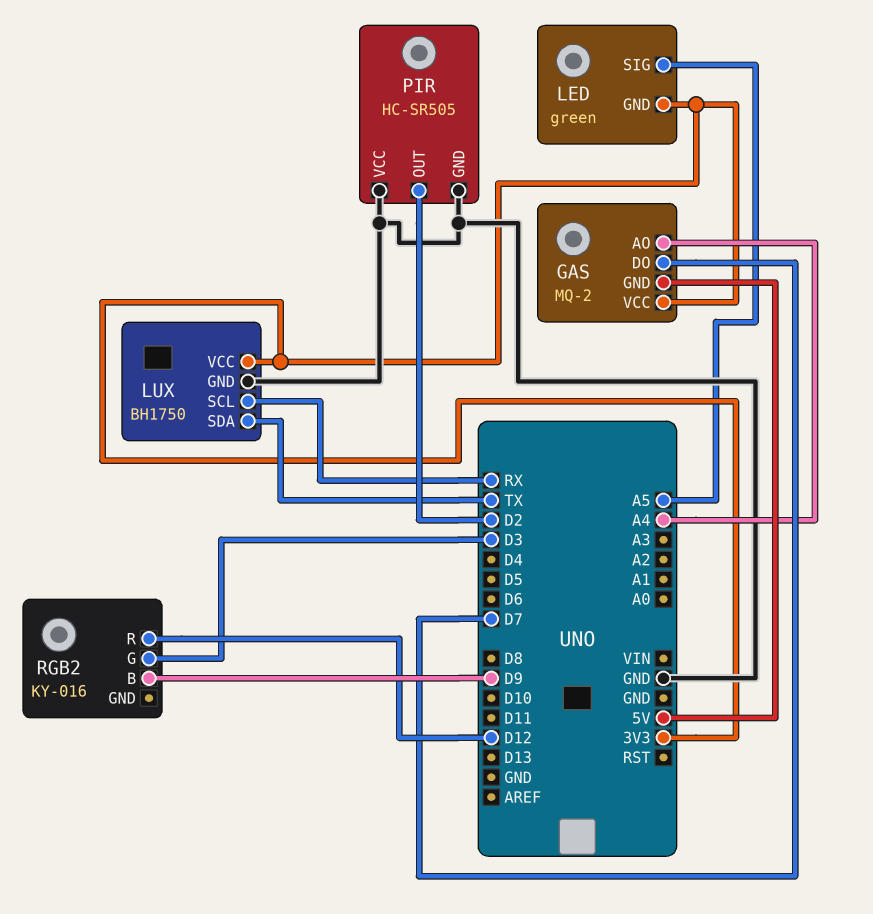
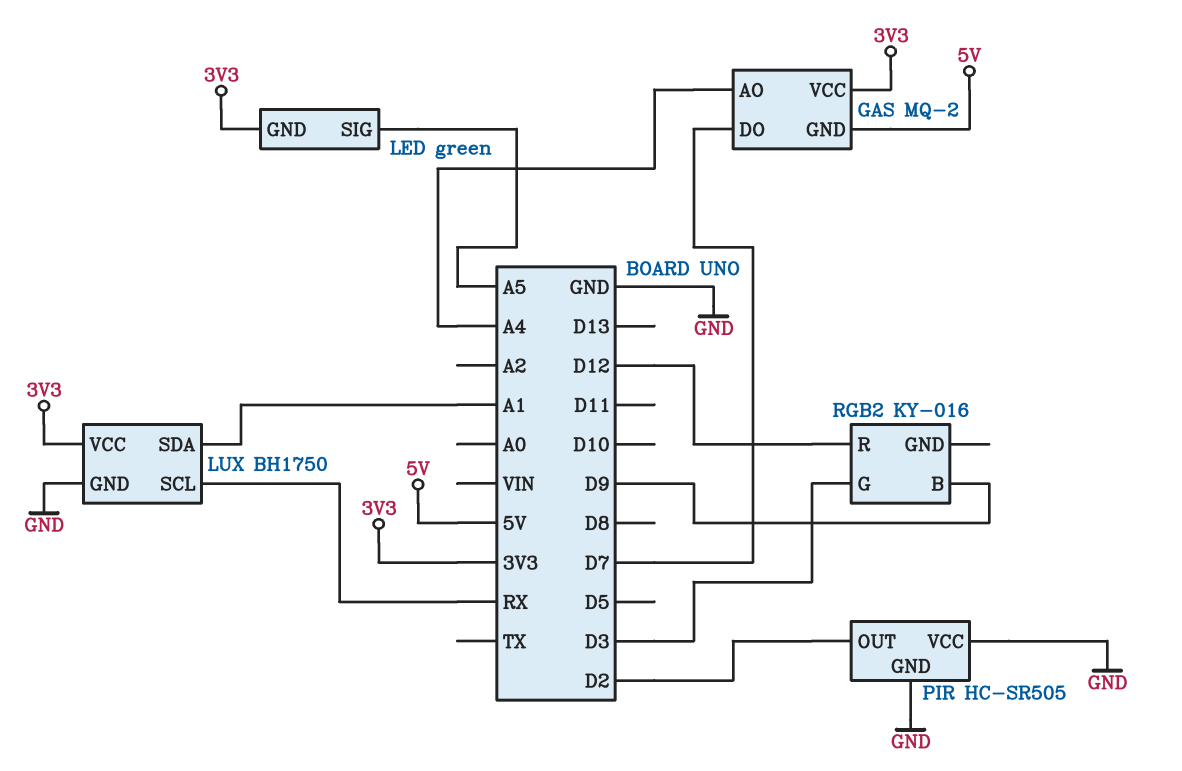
LUX pin SDA: TX -> A1

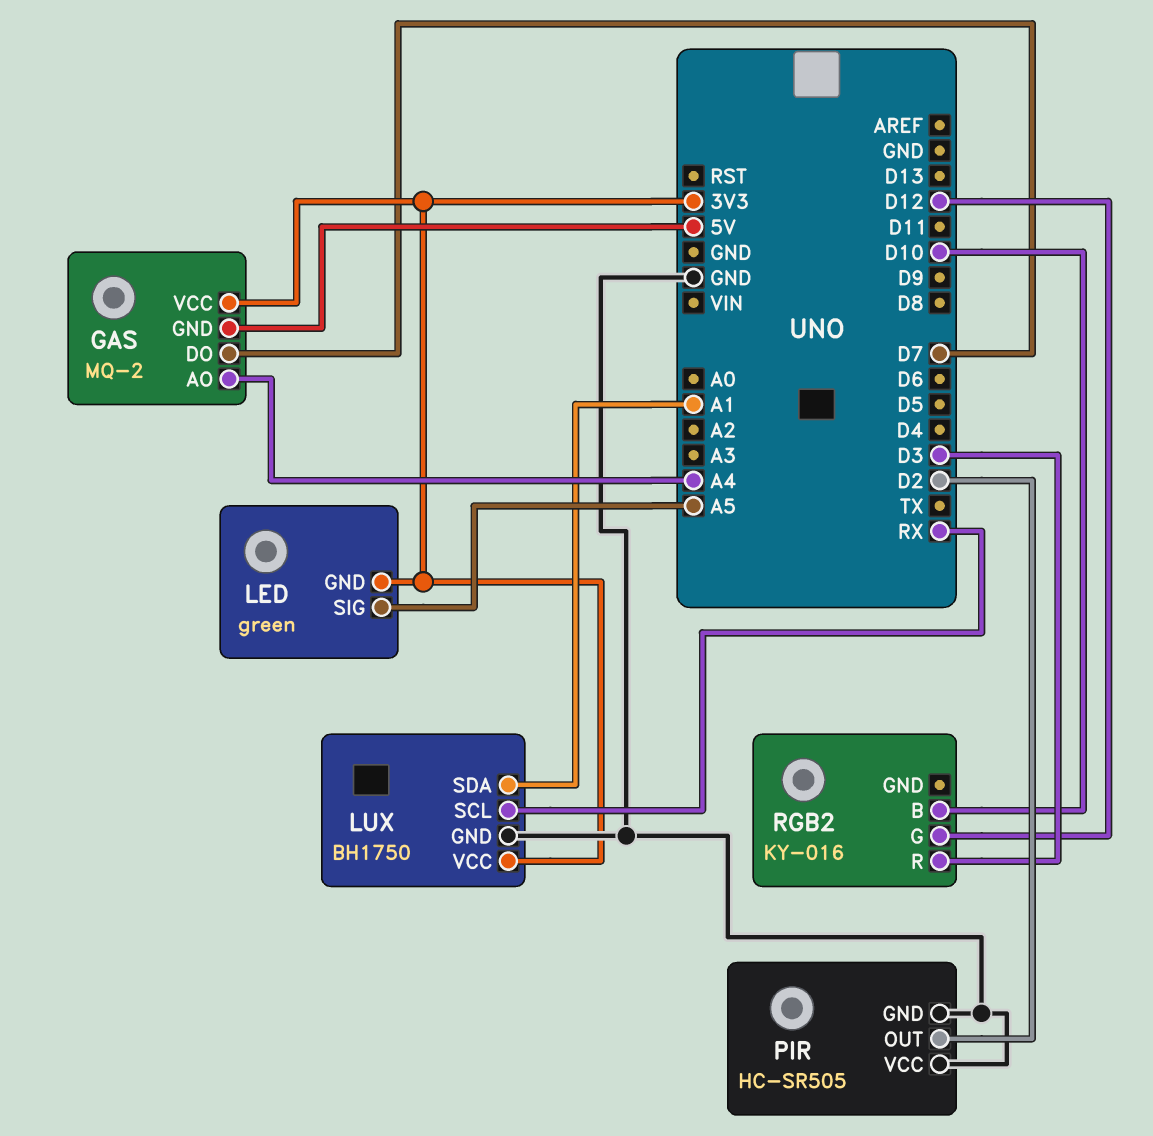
RGB2 pin B: D9 -> D10
RGB2 pin G: D3 -> D12
RGB2 pin R: D12 -> D3

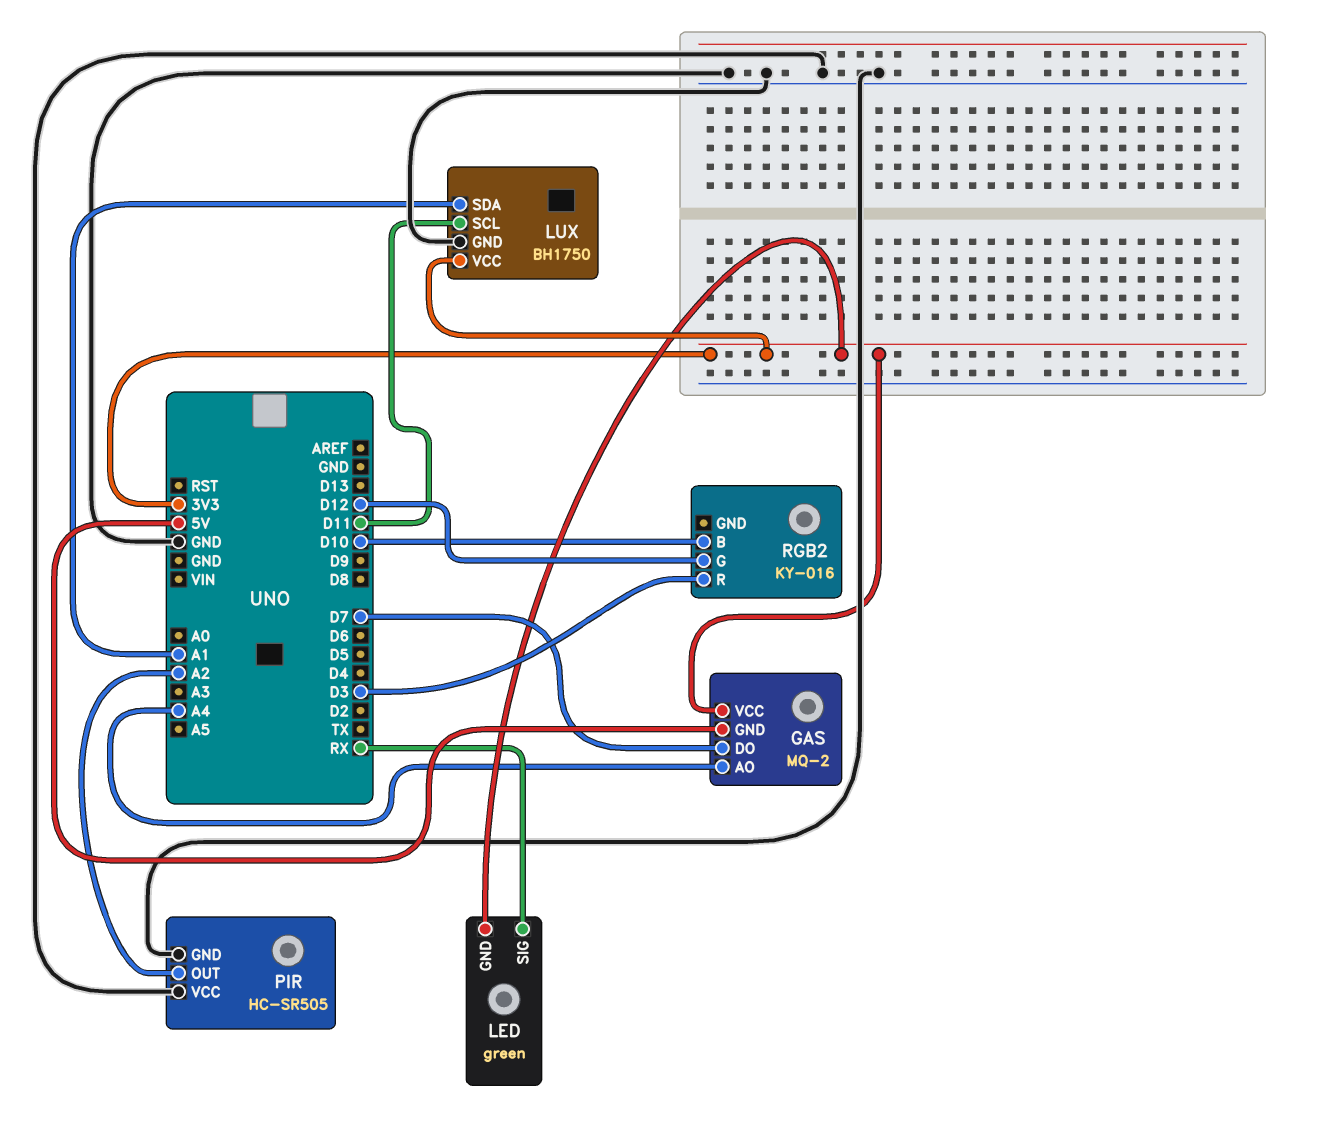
LED pin SIG: A5 -> RX
LUX pin SCL: RX -> D11
PIR pin OUT: D2 -> A2

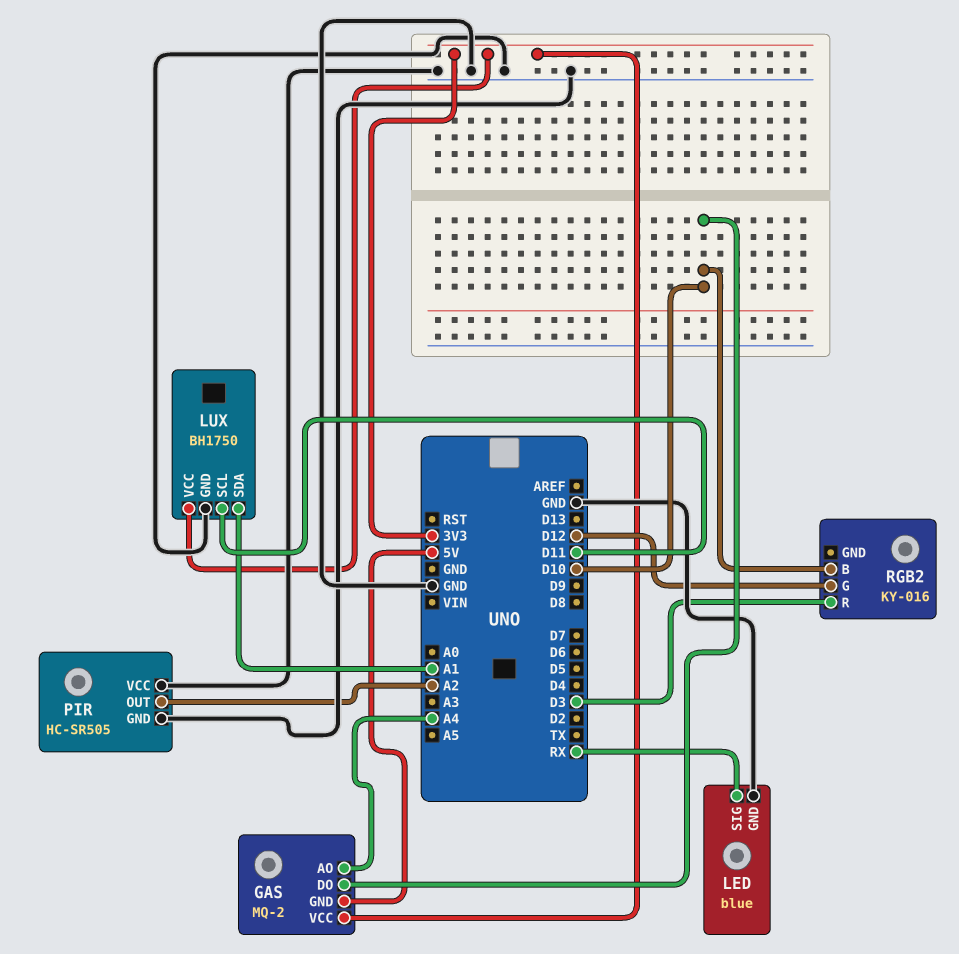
GAS pin DO: D7 -> D10
LED: green -> blue
LED pin GND: 3V3 -> GND

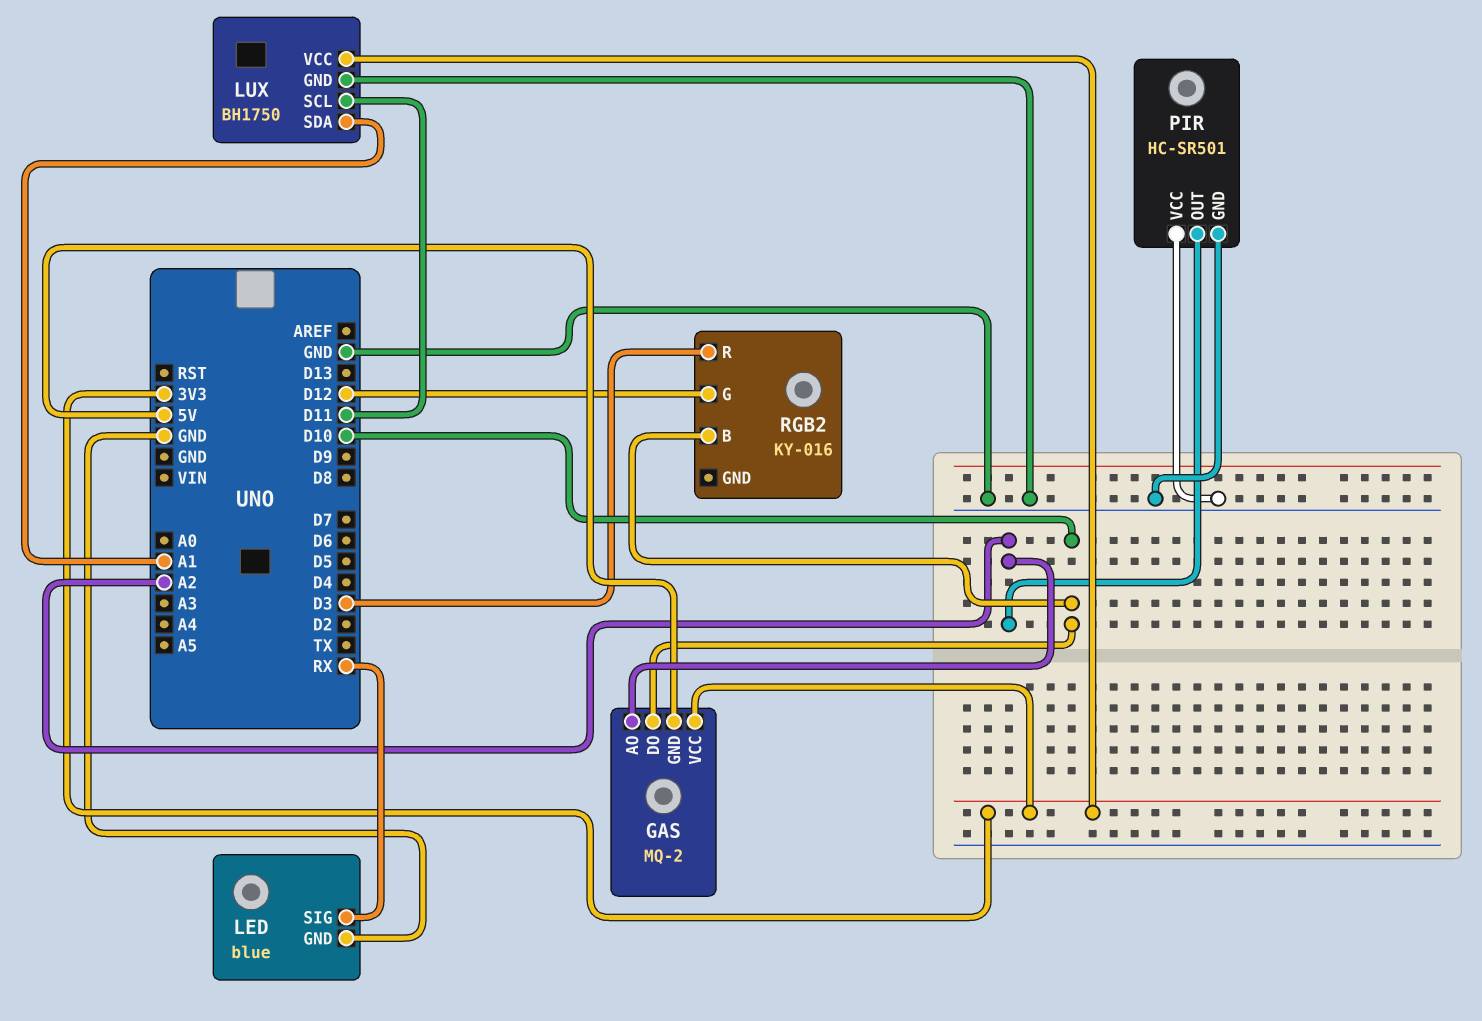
GAS pin AO: A4 -> A2
PIR: HC-SR505 -> HC-SR501

